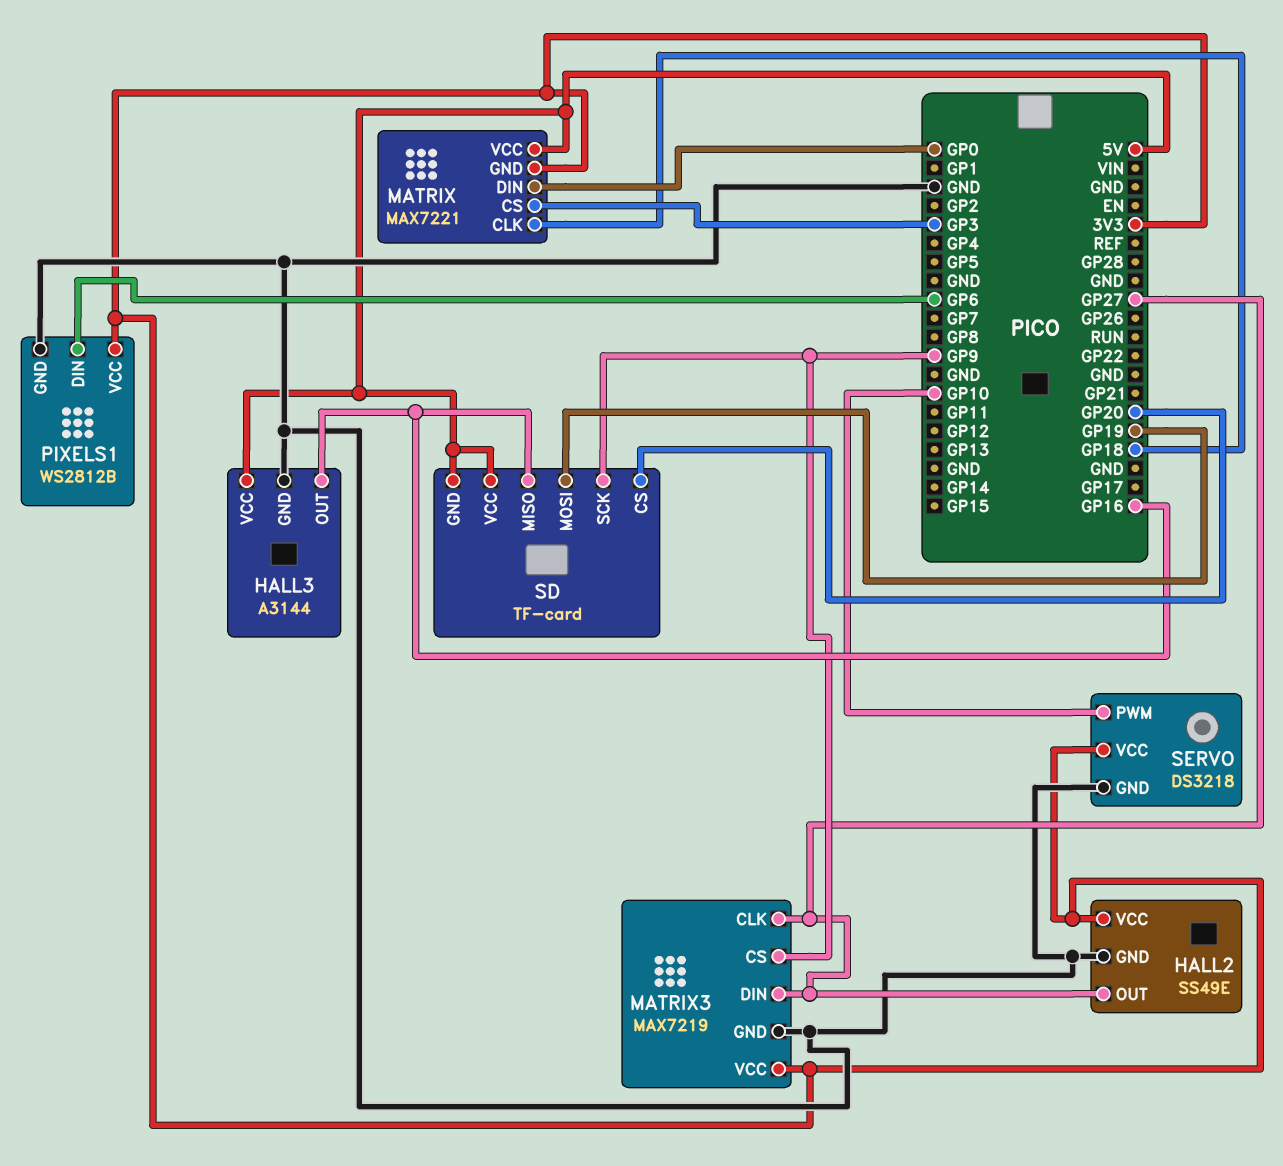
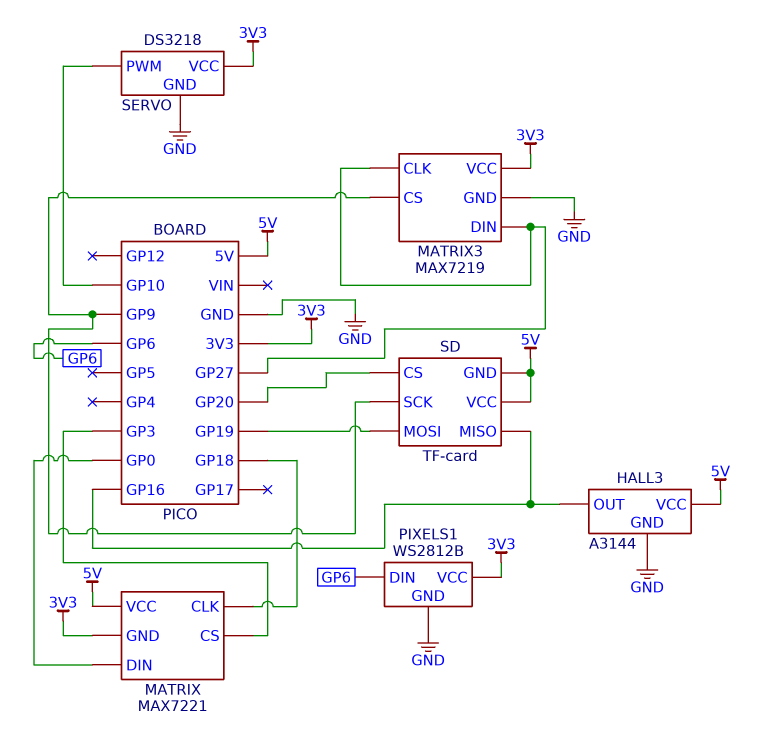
HALL2: SS49E -> none
HALL2 pin GND: GND -> none
HALL2 pin OUT: GP27 -> none
HALL2 pin VCC: 3V3 -> none

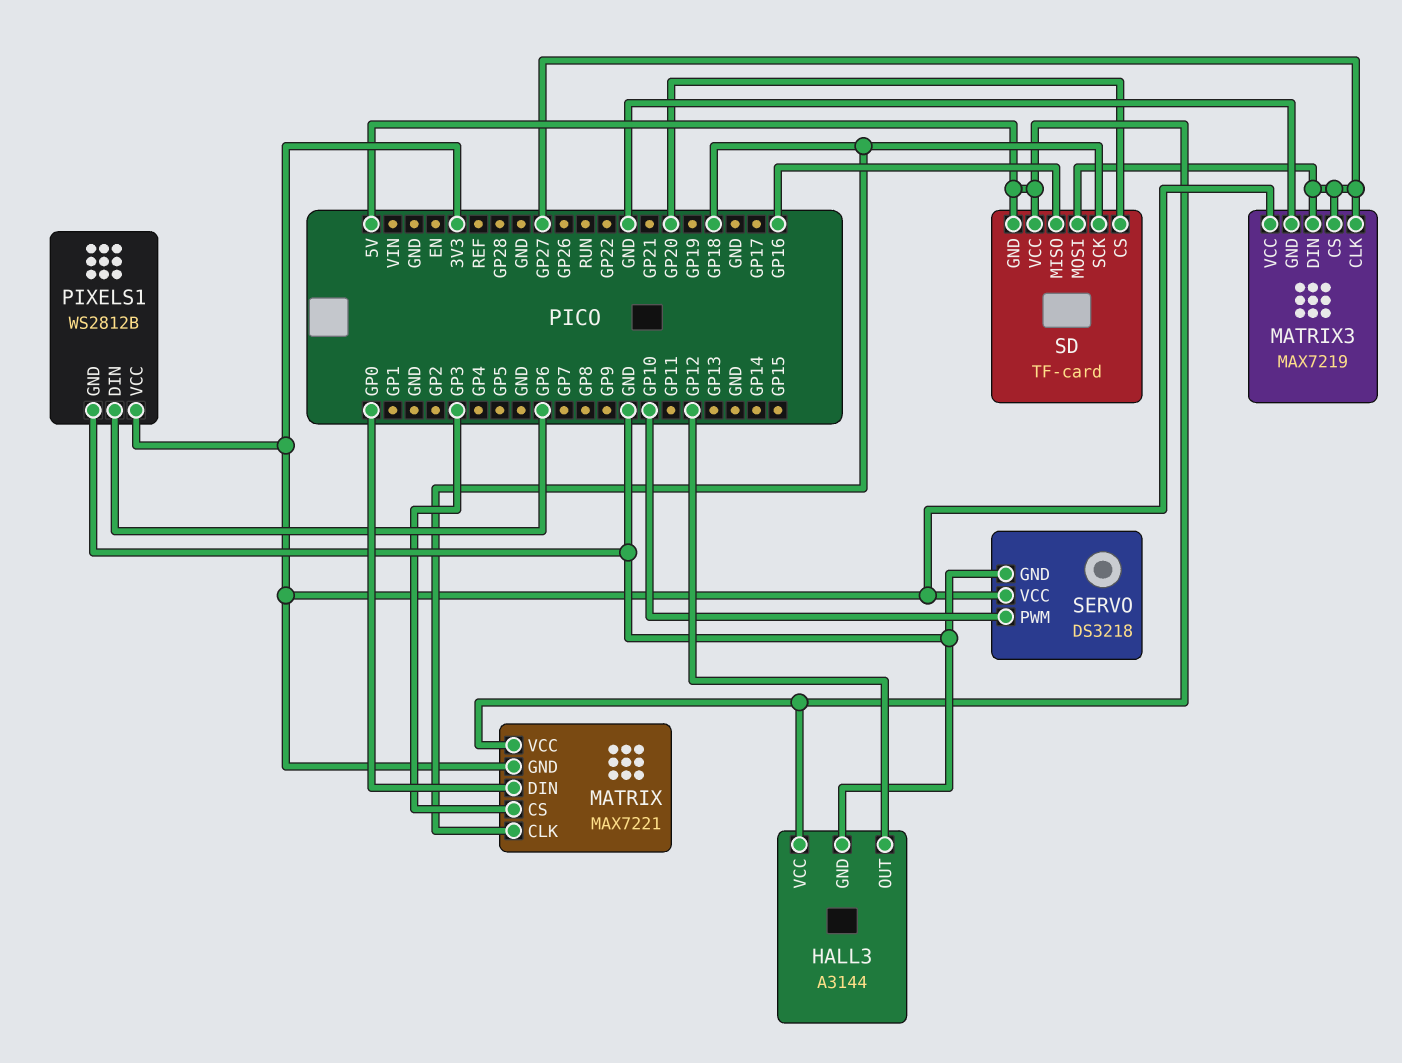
HALL3 pin OUT: GP16 -> GP12
MATRIX3 pin CS: GP9 -> GP27
SD pin MOSI: GP19 -> GP27
SD pin SCK: GP9 -> GP18

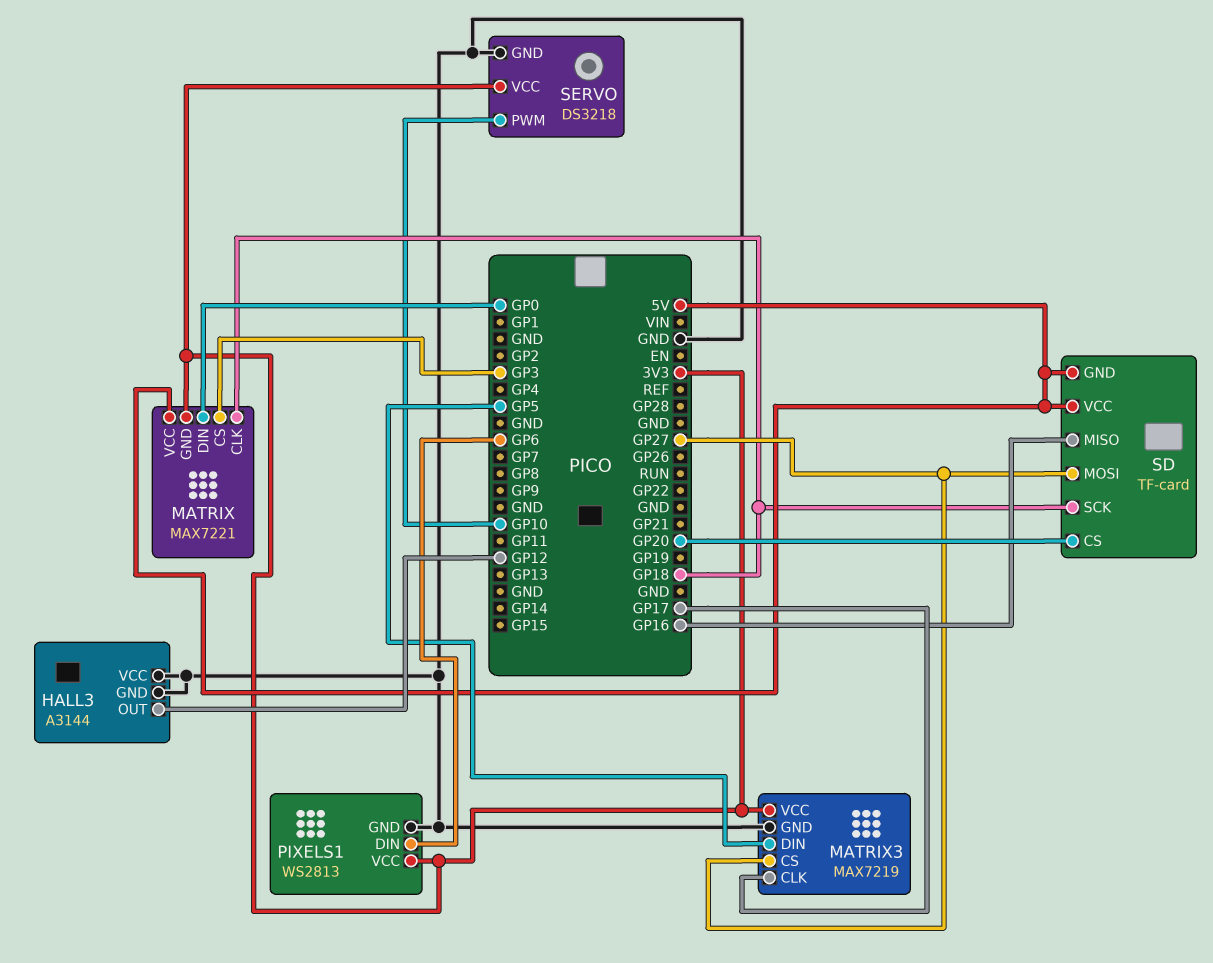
HALL3 pin VCC: 5V -> GND
MATRIX3 pin CLK: GP27 -> GP17
MATRIX3 pin DIN: GP27 -> GP5
PIXELS1: WS2812B -> WS2813

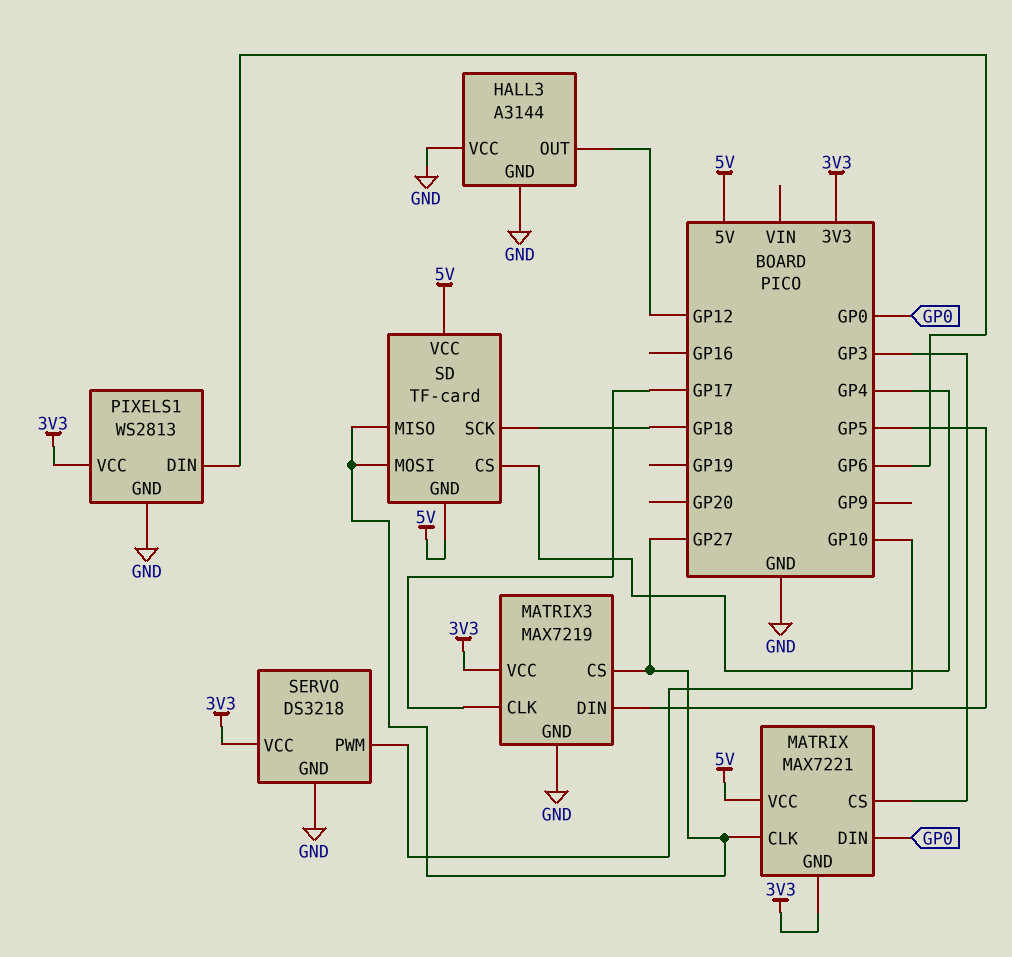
MATRIX pin CLK: GP18 -> GP27
SD pin CS: GP20 -> GP4
SD pin MISO: GP16 -> GP27

